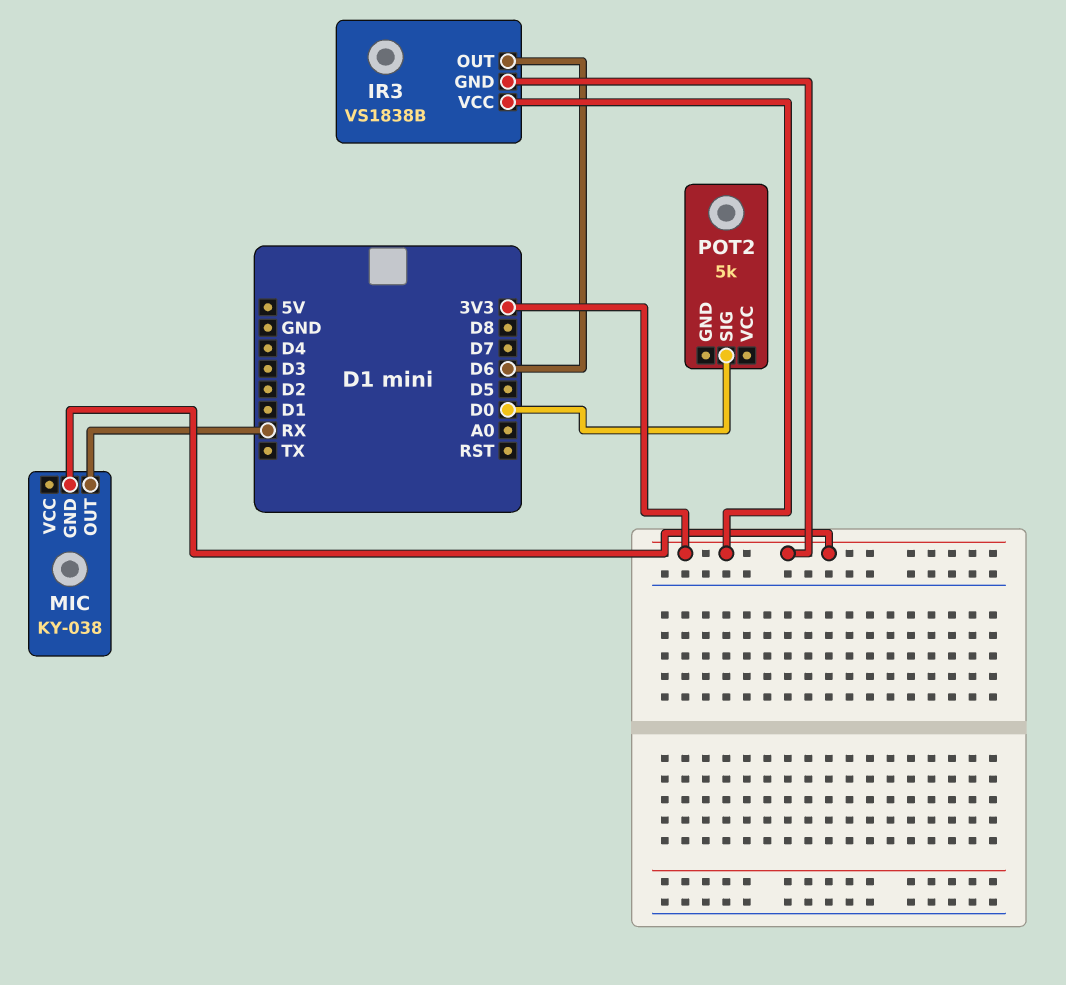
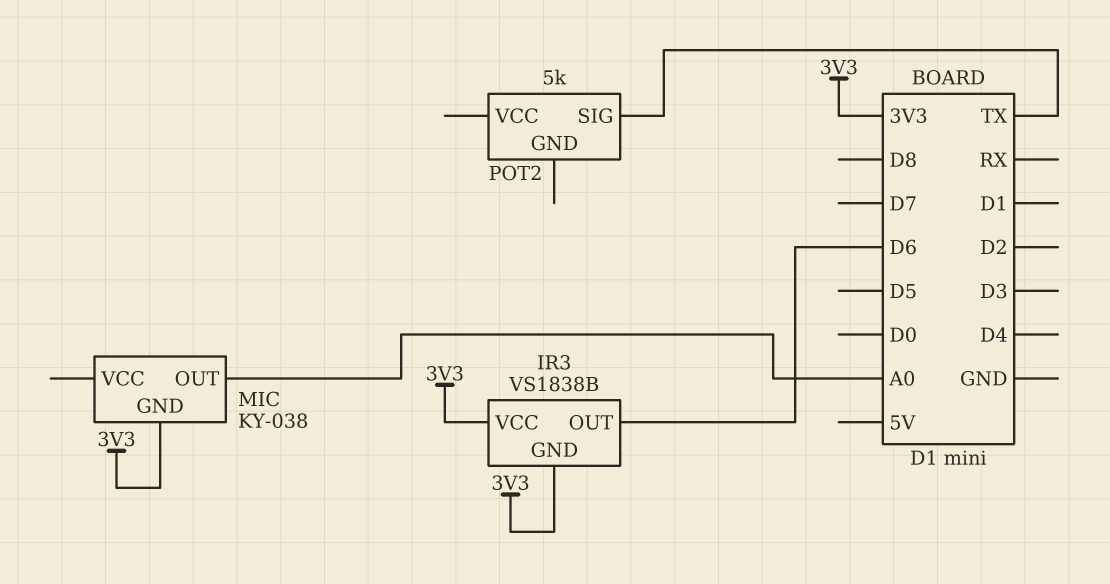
MIC pin OUT: RX -> A0
POT2 pin SIG: D0 -> TX

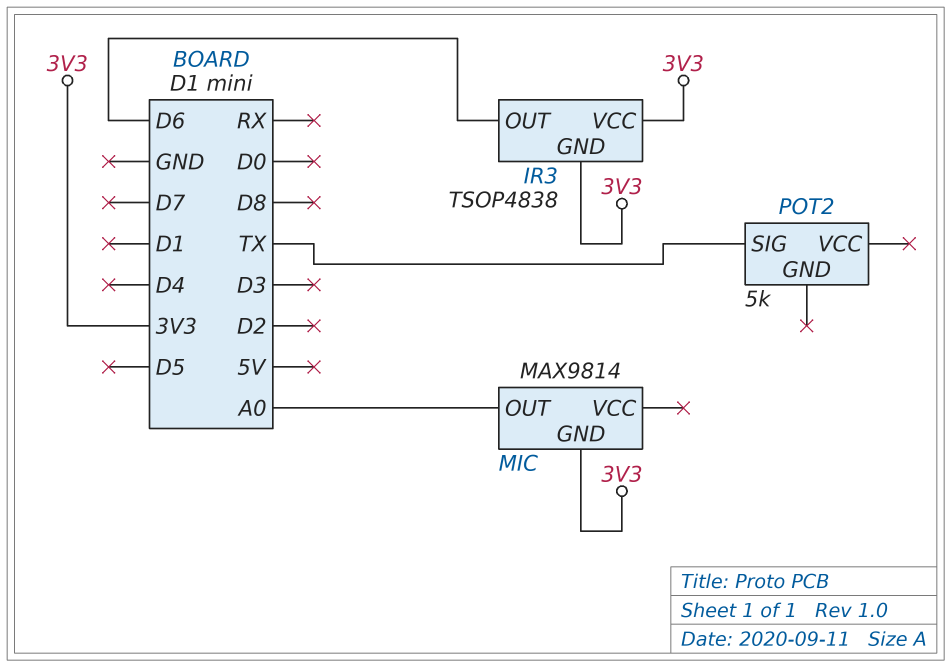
IR3: VS1838B -> TSOP4838
MIC: KY-038 -> MAX9814

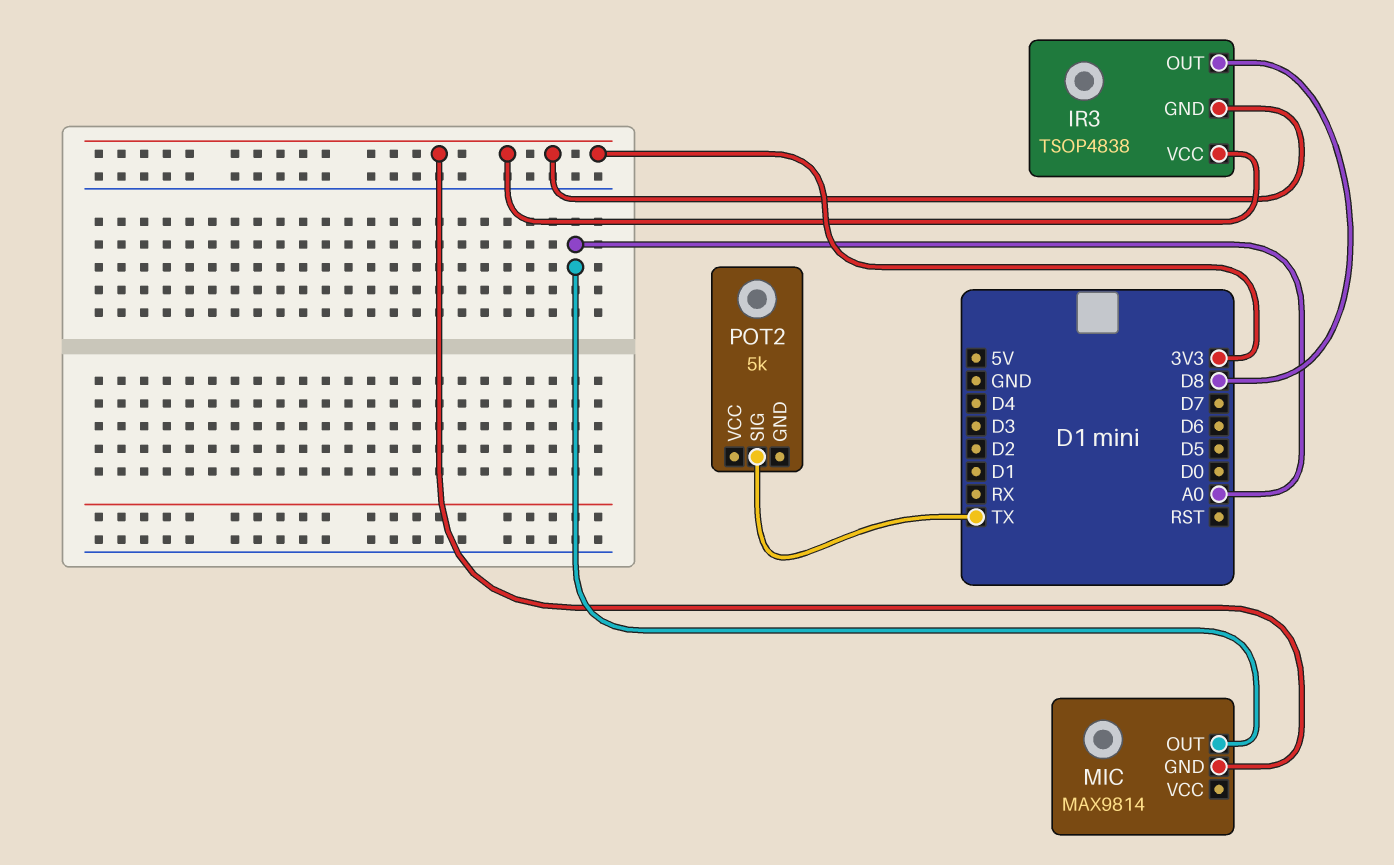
IR3 pin OUT: D6 -> D8

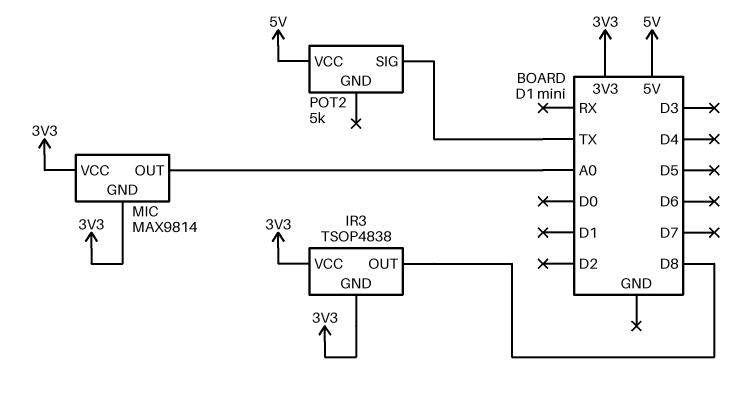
MIC pin VCC: none -> 3V3
POT2 pin VCC: none -> 5V

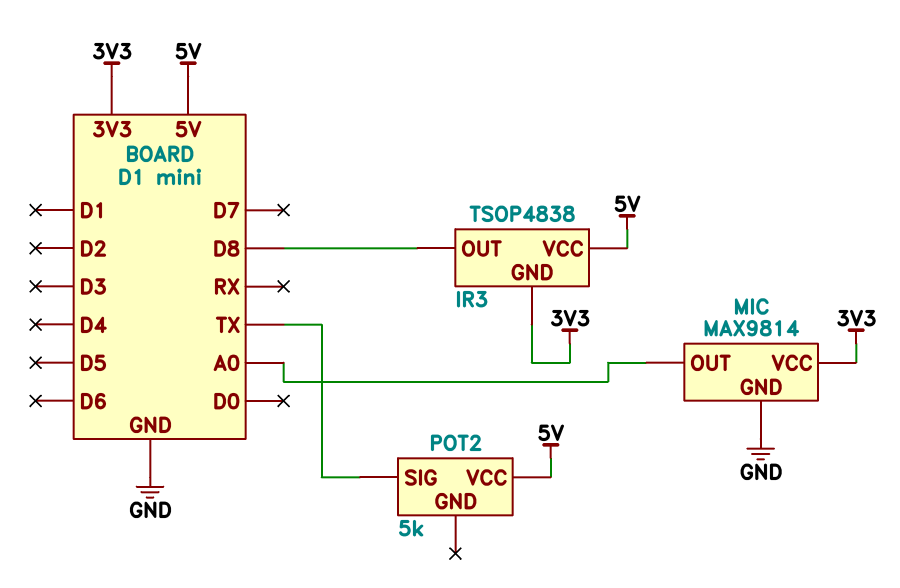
IR3 pin VCC: 3V3 -> 5V
MIC pin GND: 3V3 -> GND

